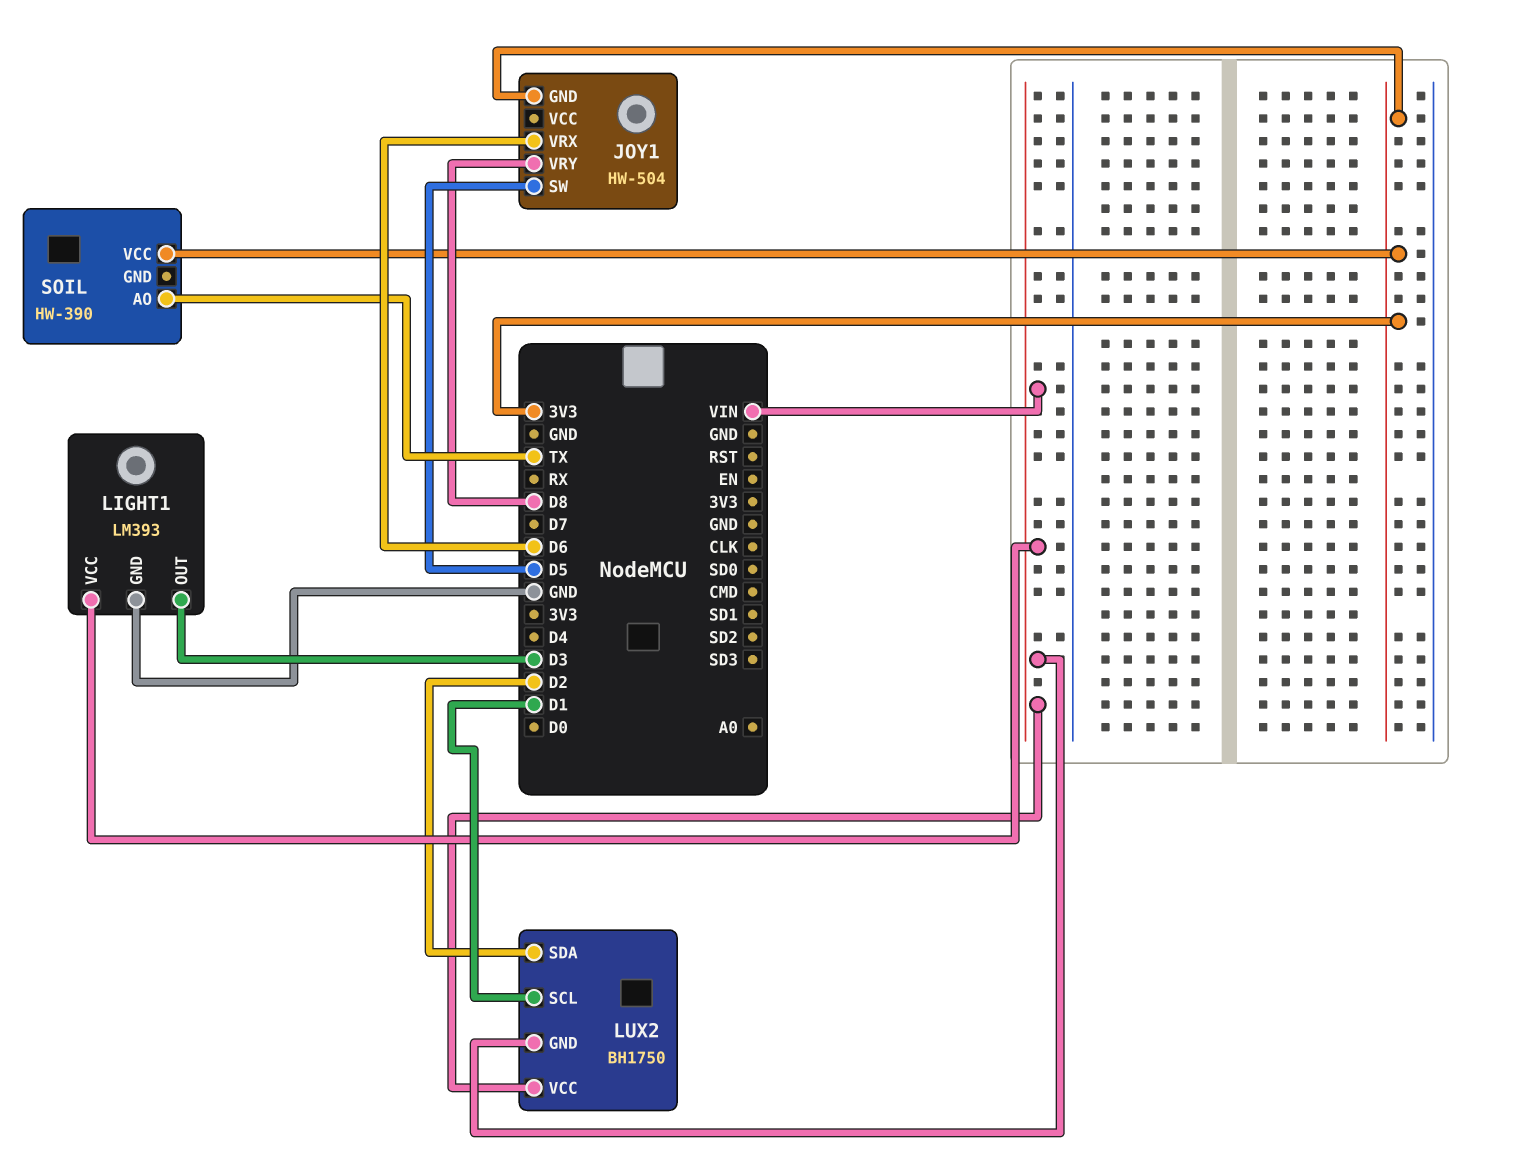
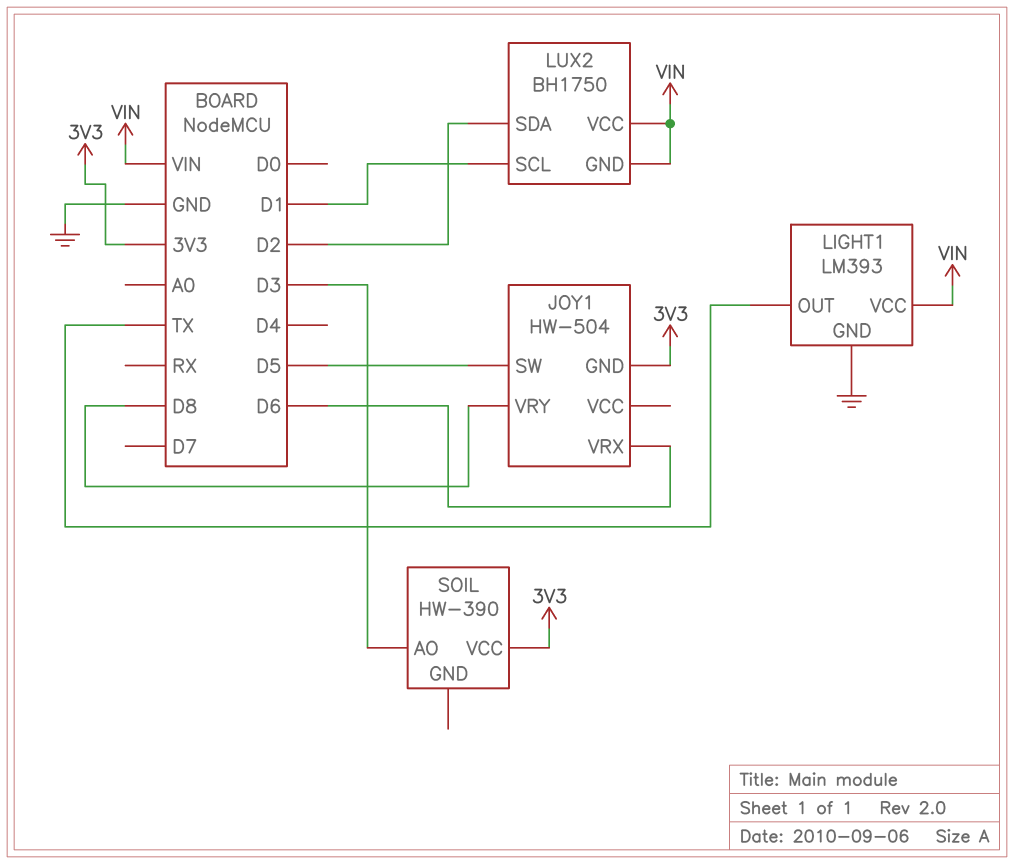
LIGHT1 pin OUT: D3 -> TX
SOIL pin AO: TX -> D3

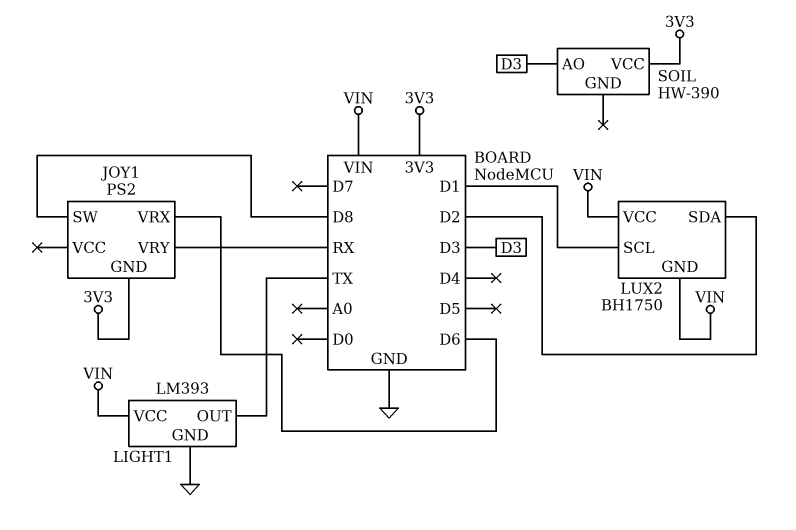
JOY1: HW-504 -> PS2
JOY1 pin SW: D5 -> D8
JOY1 pin VRY: D8 -> RX

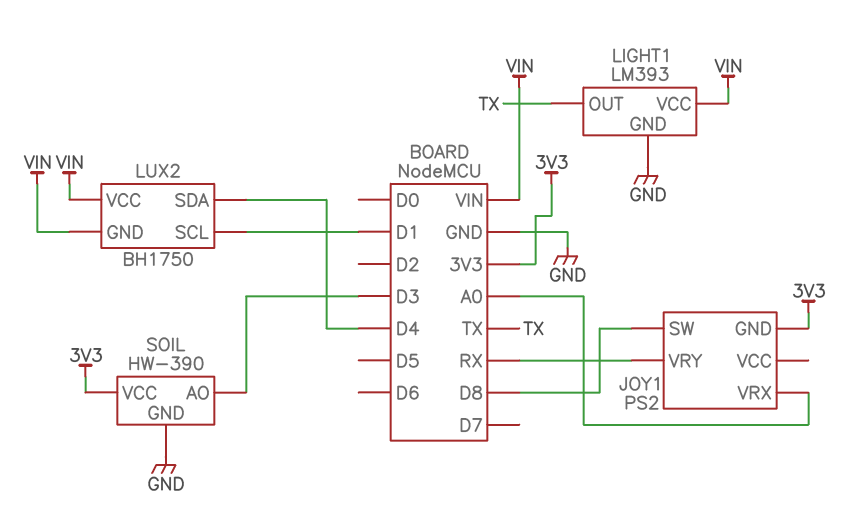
JOY1 pin VRX: D6 -> A0
LUX2 pin SDA: D2 -> D4
SOIL pin GND: none -> GND

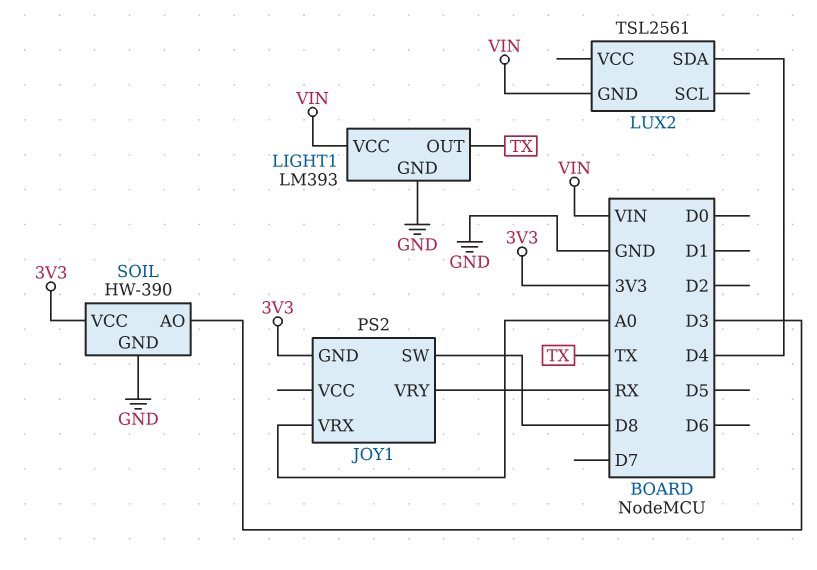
LUX2: BH1750 -> TSL2561
LUX2 pin SCL: D1 -> none
LUX2 pin VCC: VIN -> none

